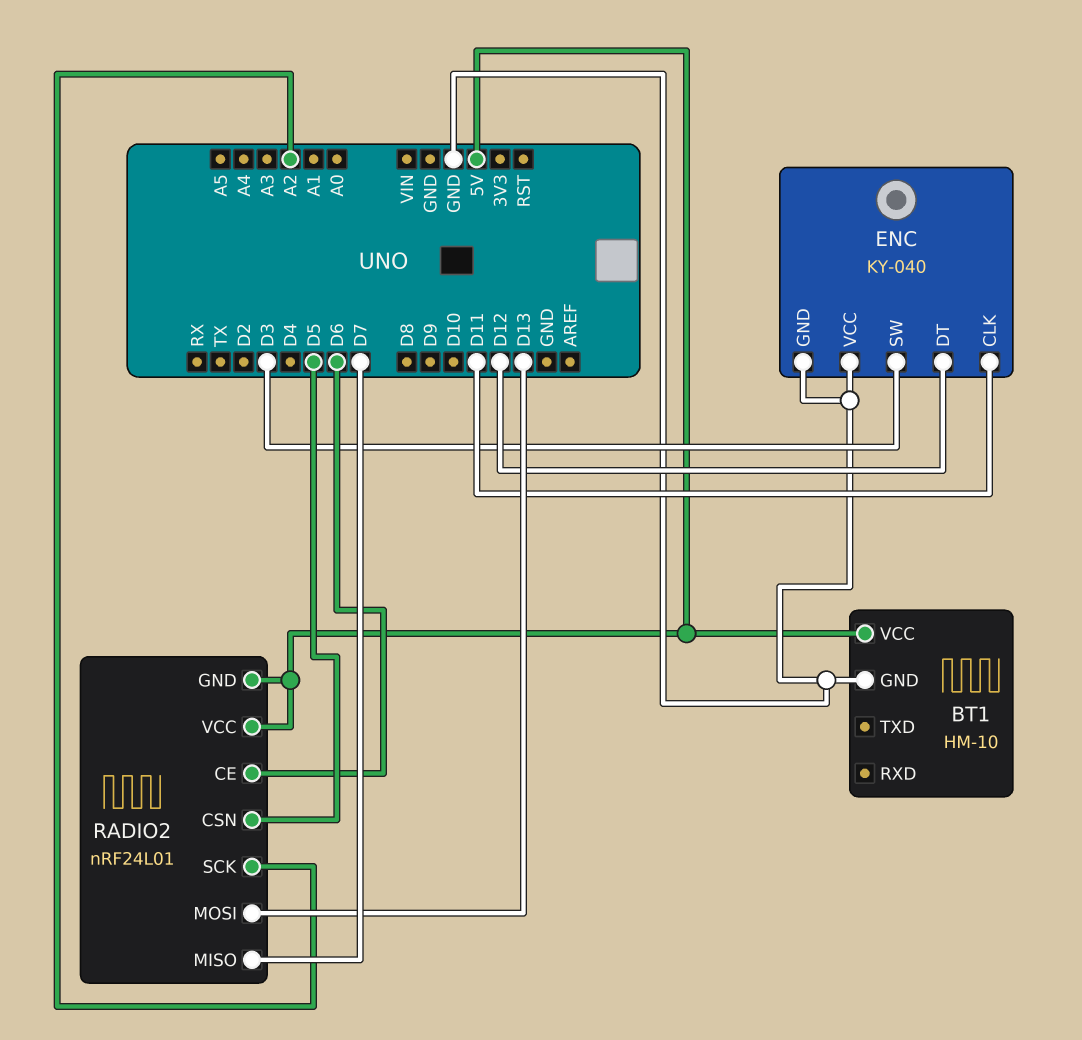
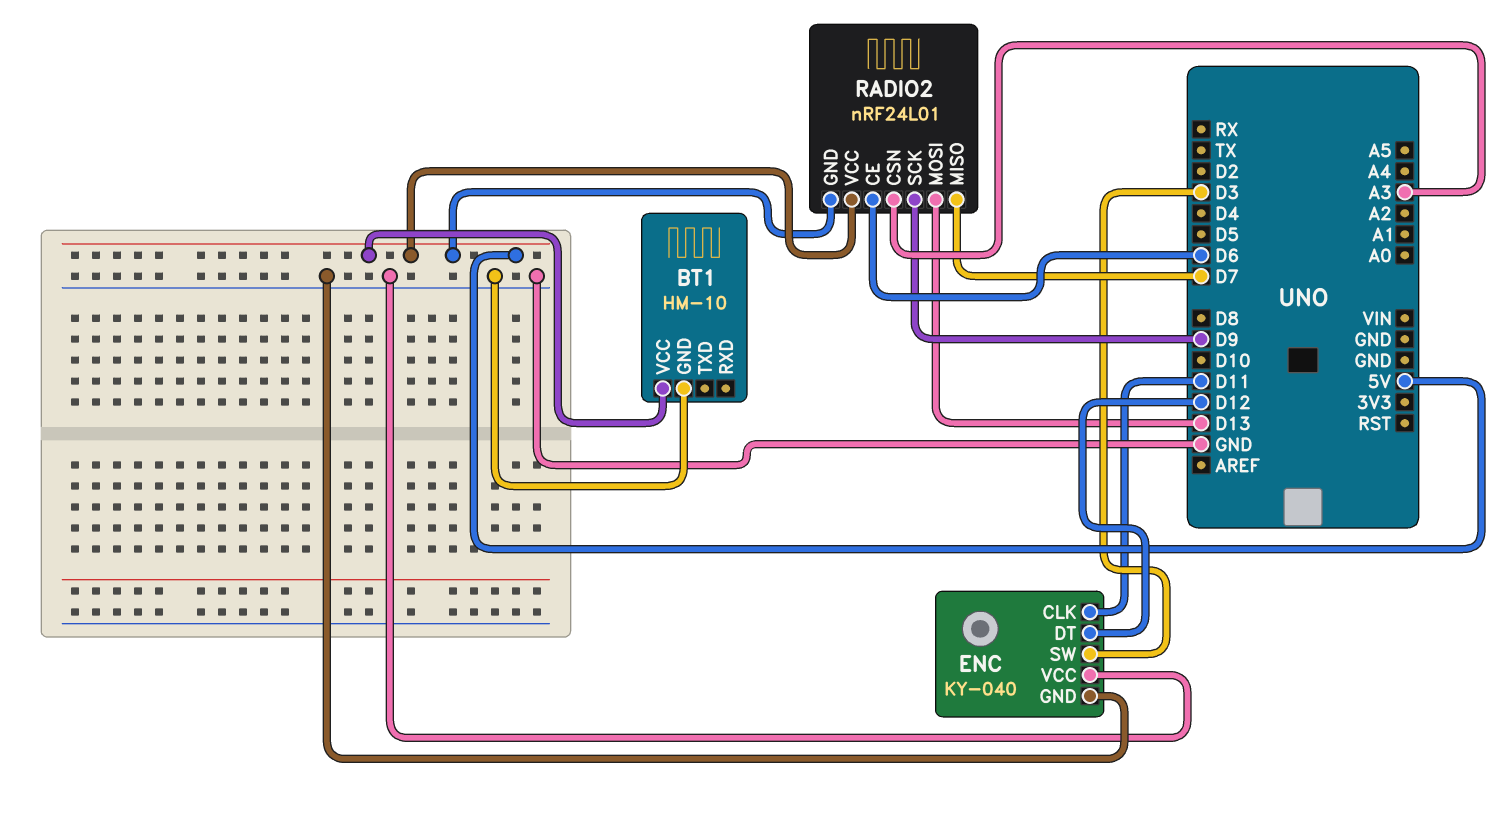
RADIO2 pin CSN: D5 -> A3
RADIO2 pin SCK: A2 -> D9

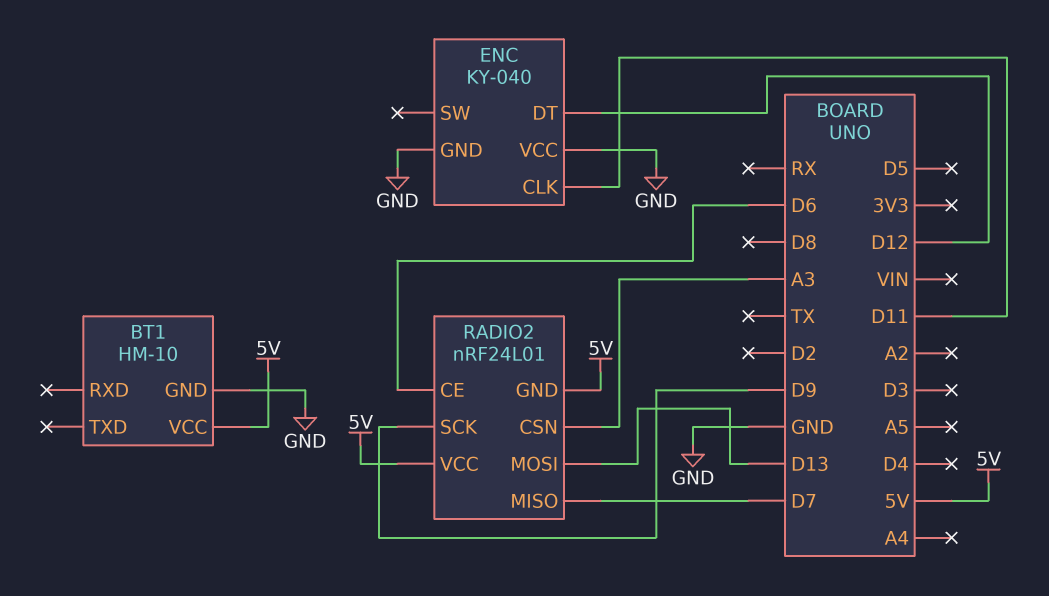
ENC pin SW: D3 -> none

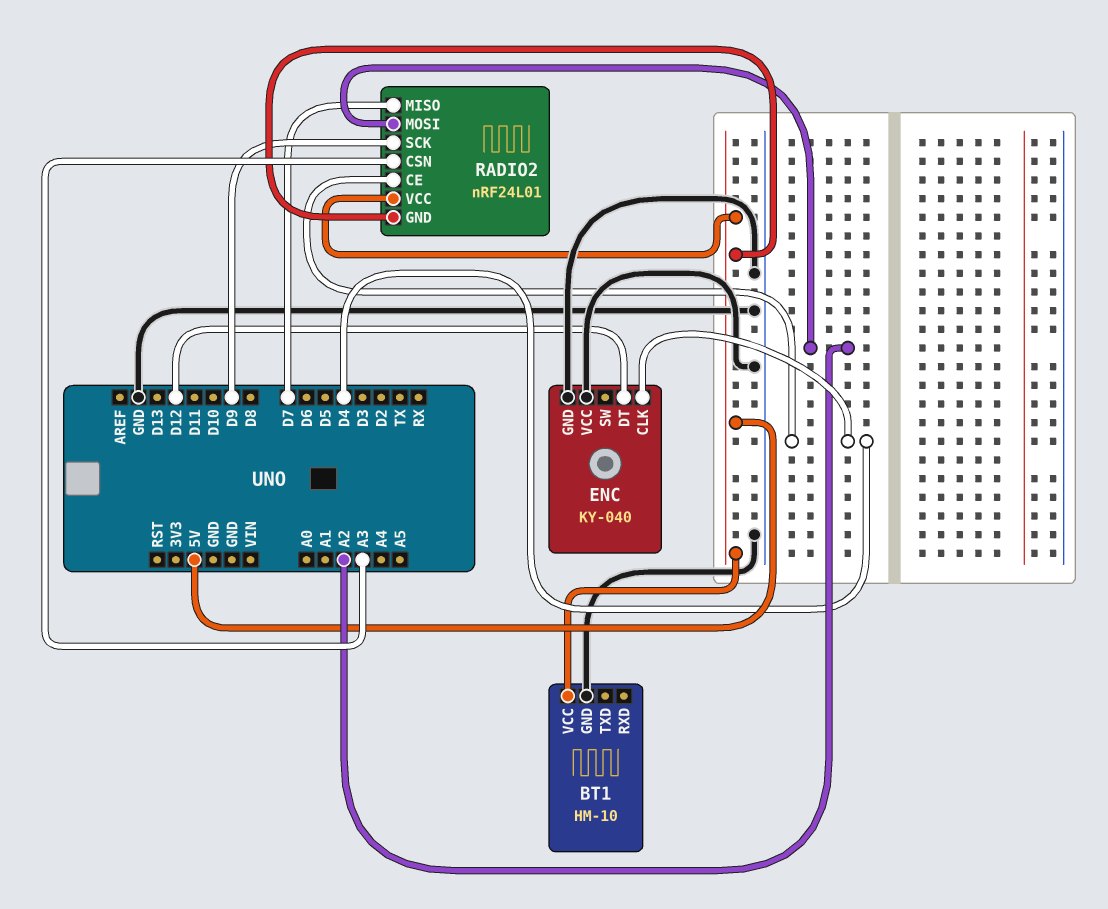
ENC pin CLK: D11 -> D4
RADIO2 pin CE: D6 -> D4
RADIO2 pin MOSI: D13 -> A2

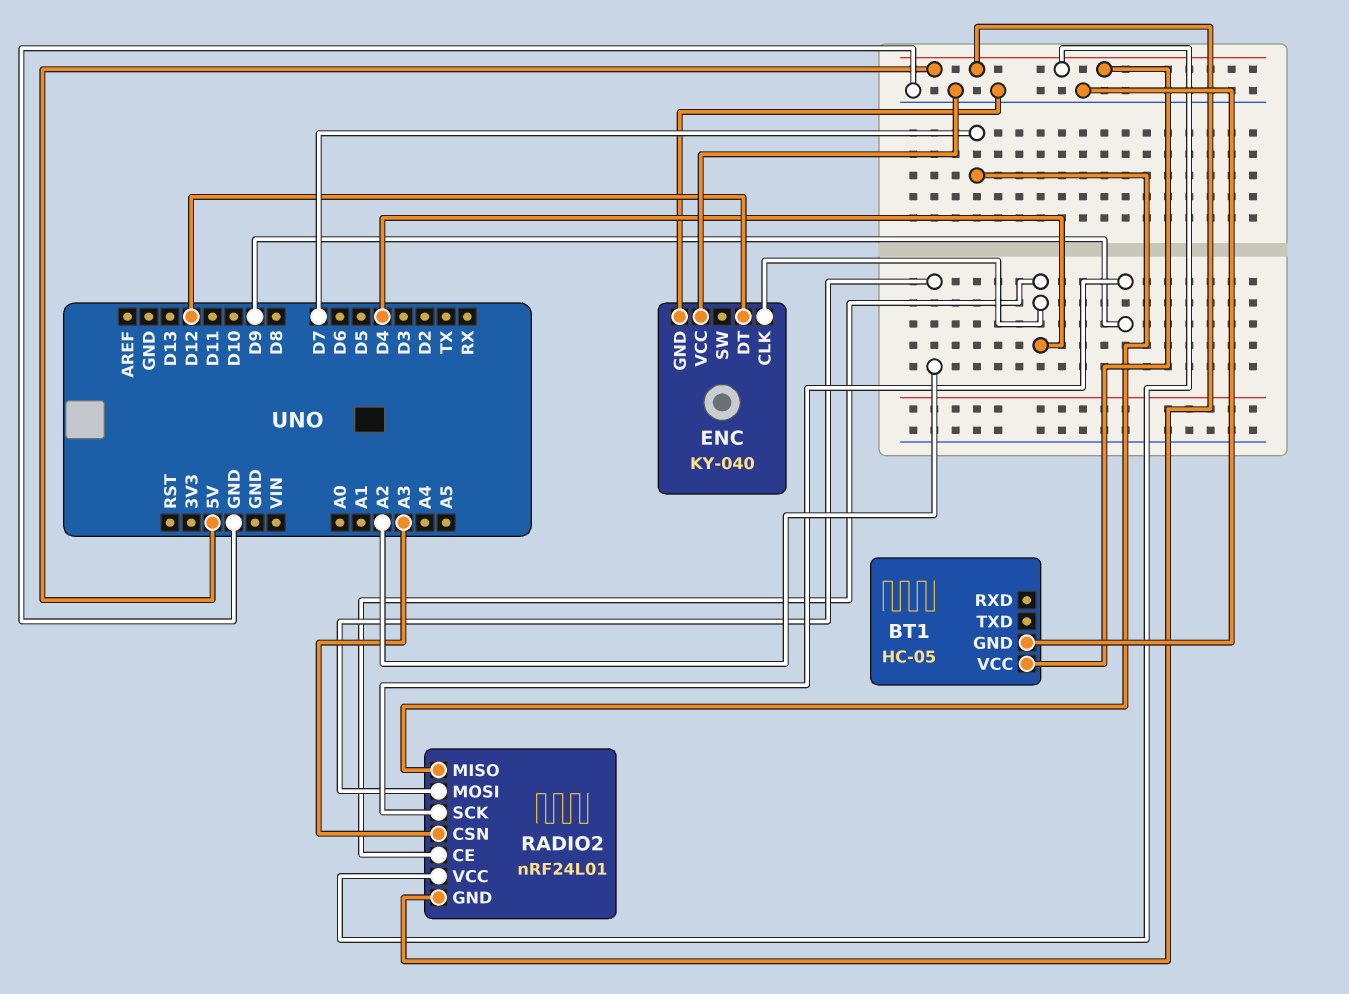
BT1: HM-10 -> HC-05

